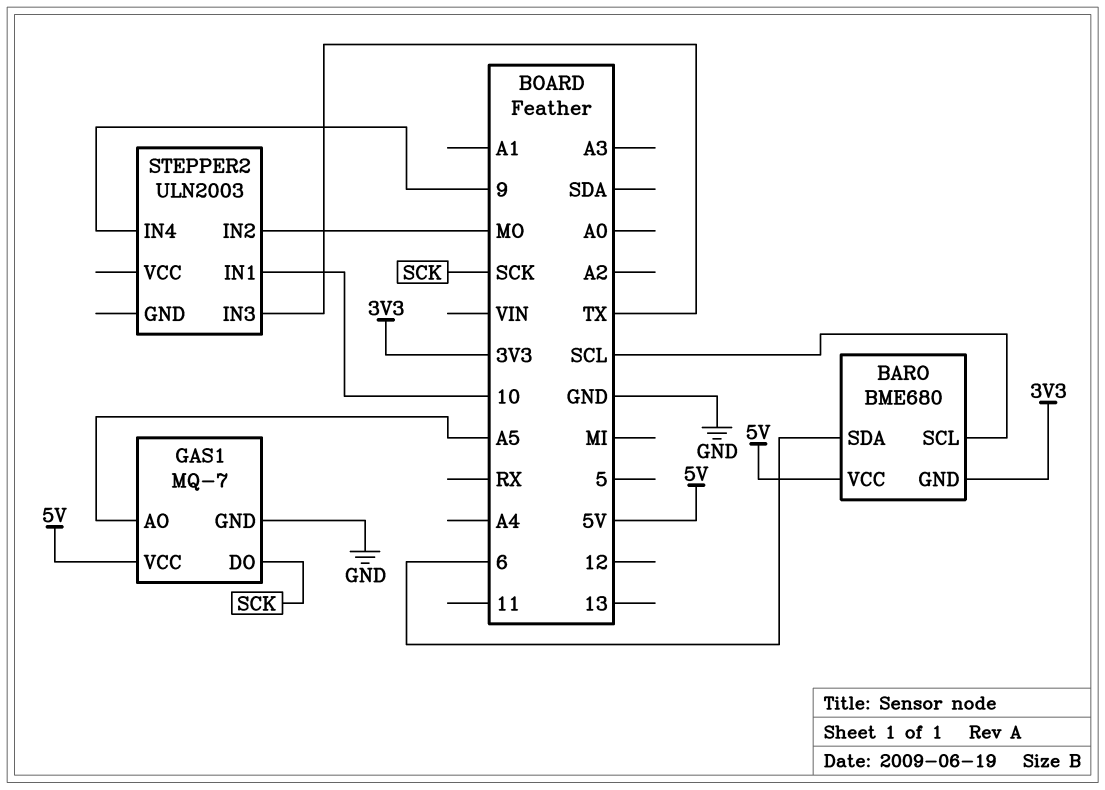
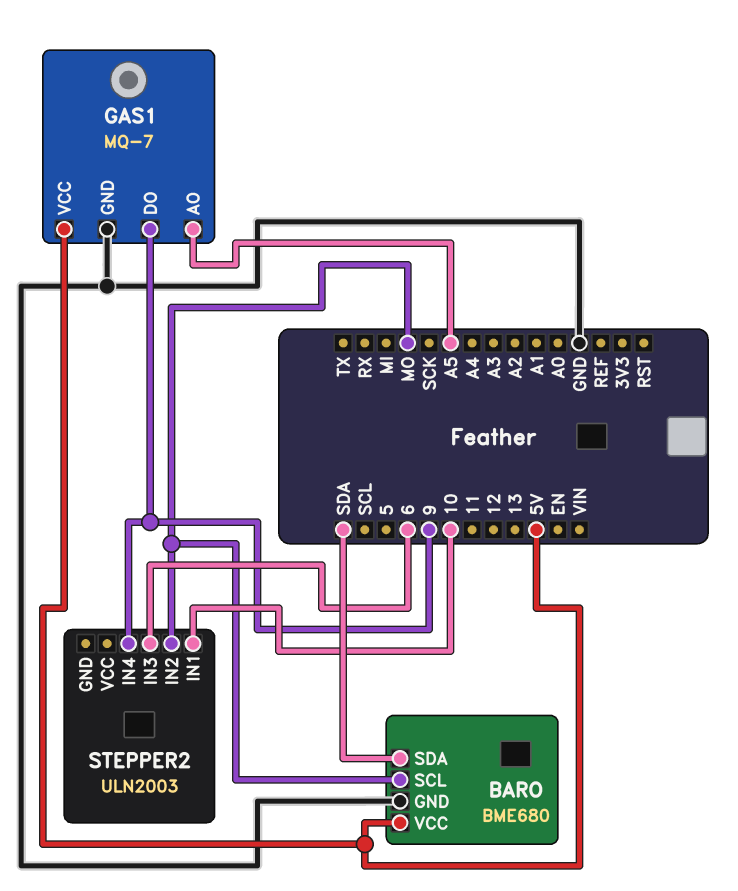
BARO pin GND: 3V3 -> GND
BARO pin SCL: SCL -> MO
BARO pin SDA: 6 -> SDA
GAS1 pin DO: SCK -> 9
STEPPER2 pin IN3: TX -> 6

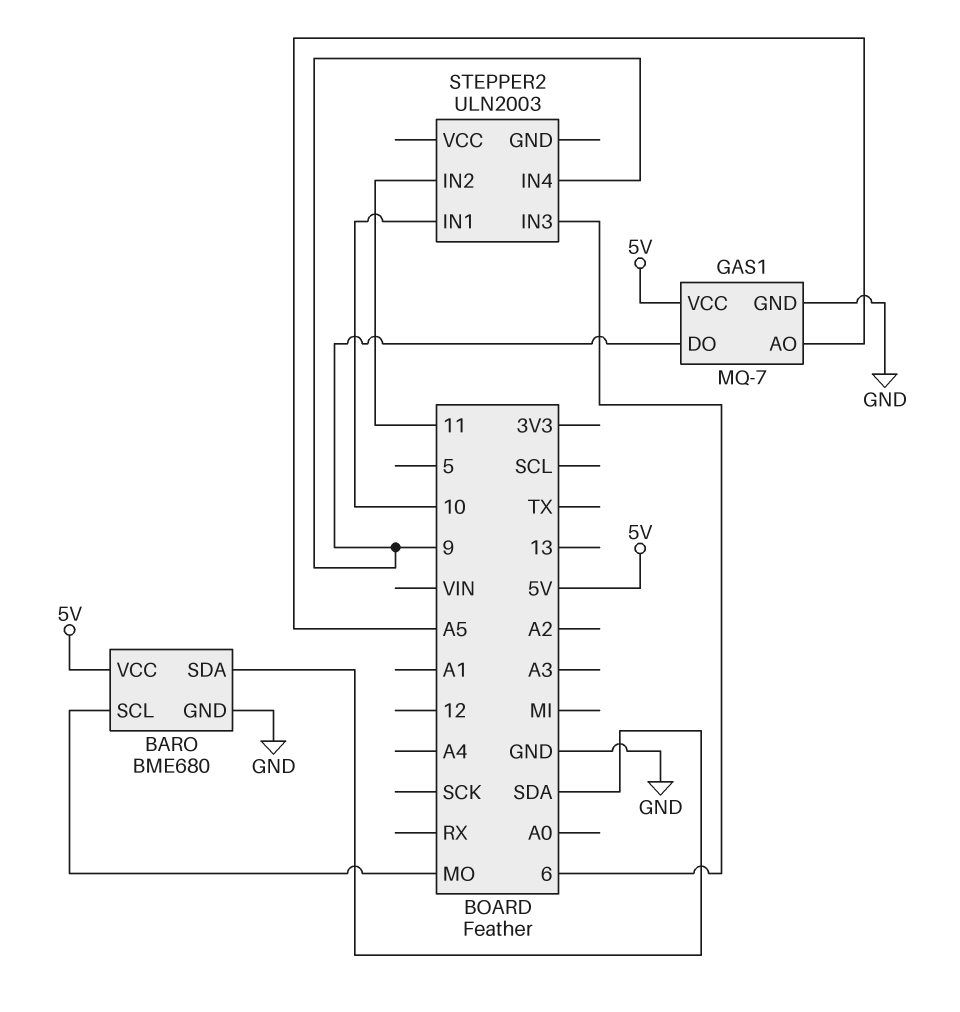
STEPPER2 pin IN2: MO -> 11

